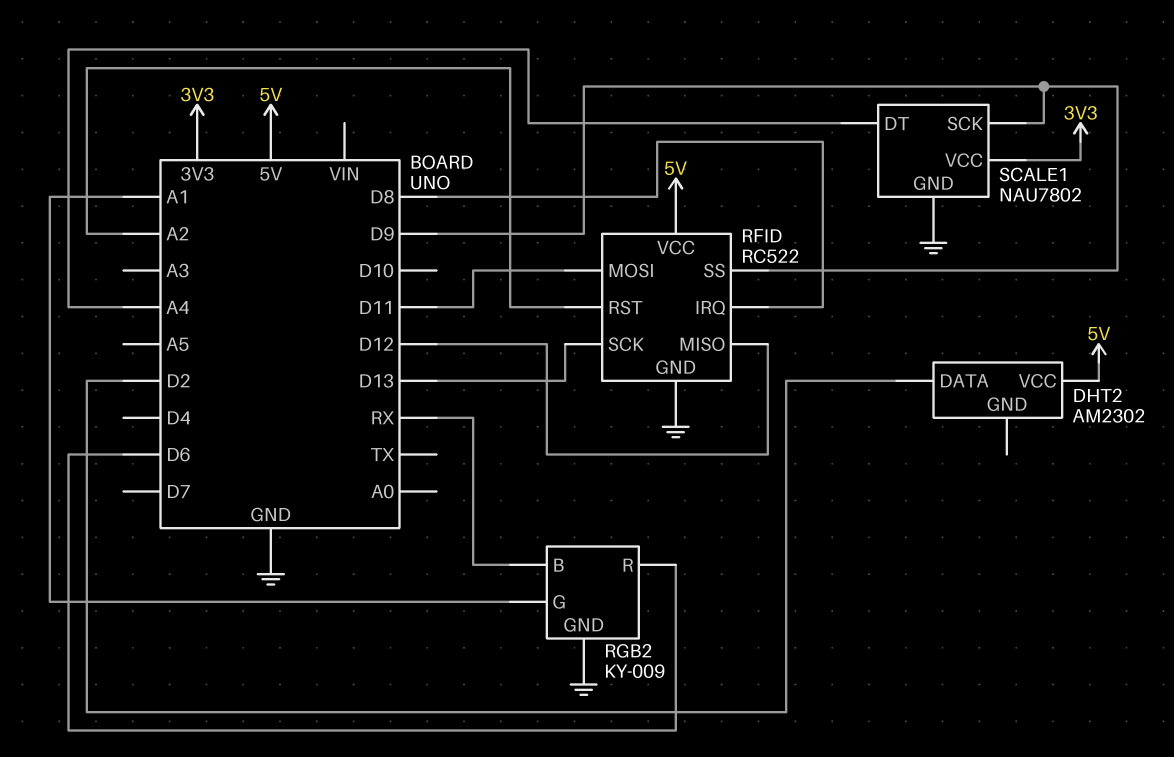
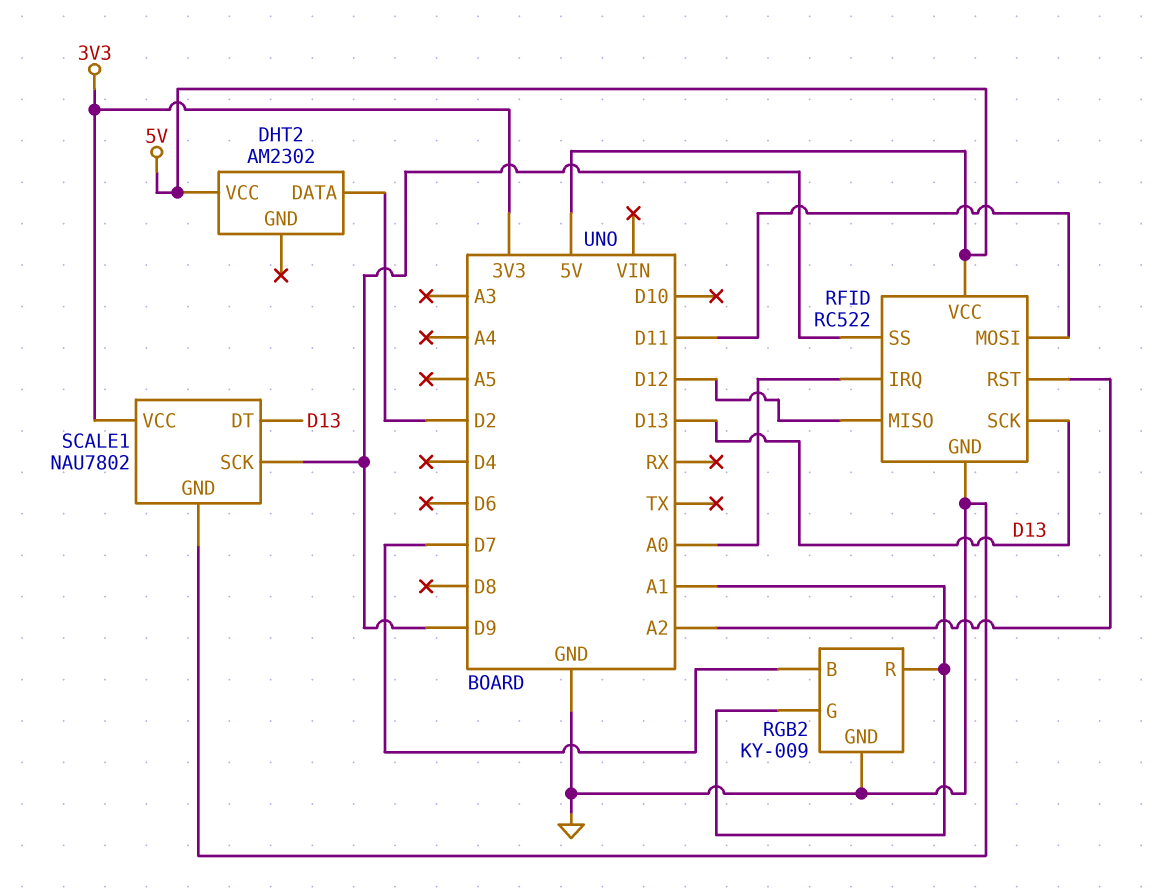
RFID pin IRQ: D8 -> A0
RGB2 pin B: RX -> D7
RGB2 pin R: D6 -> A1
SCALE1 pin DT: A4 -> D13

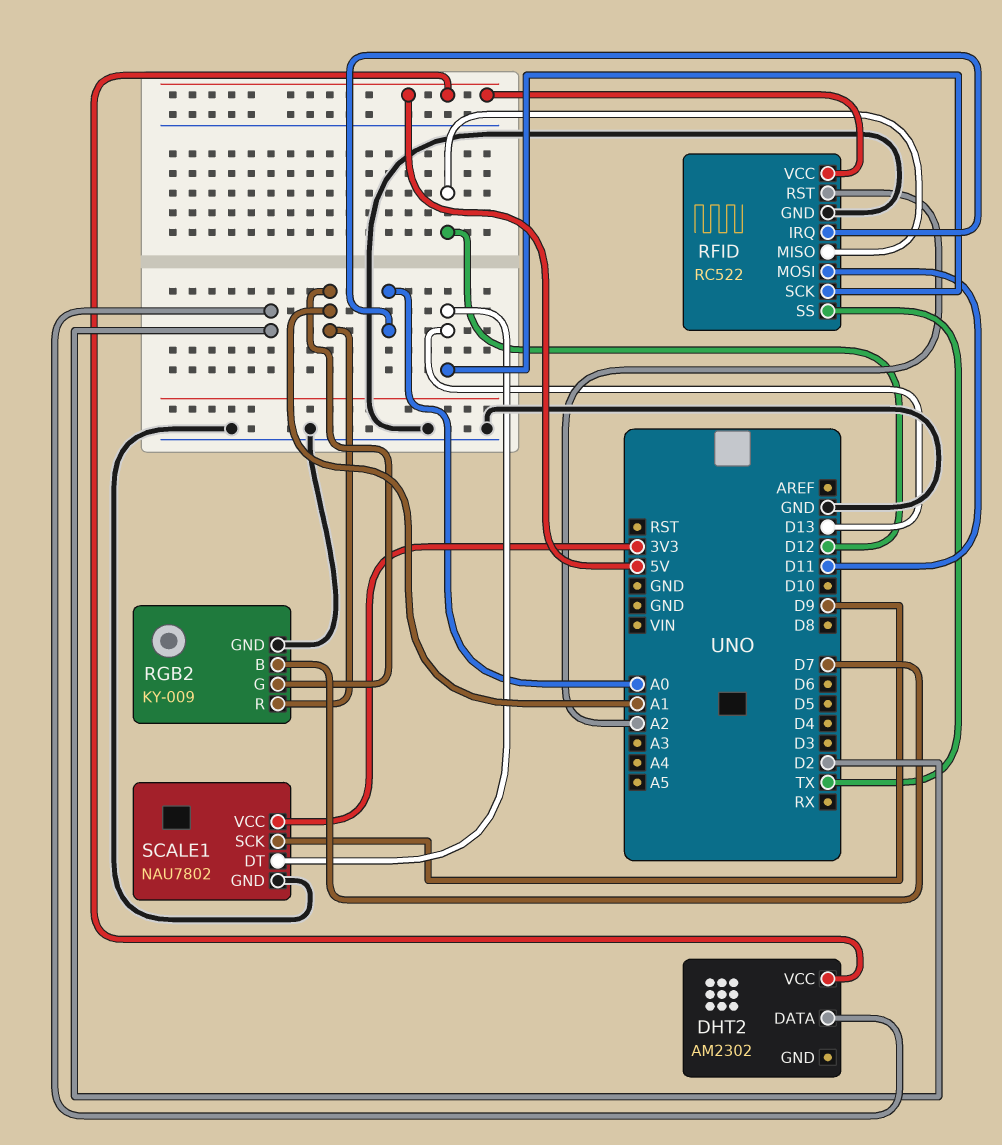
RFID pin SS: D9 -> TX

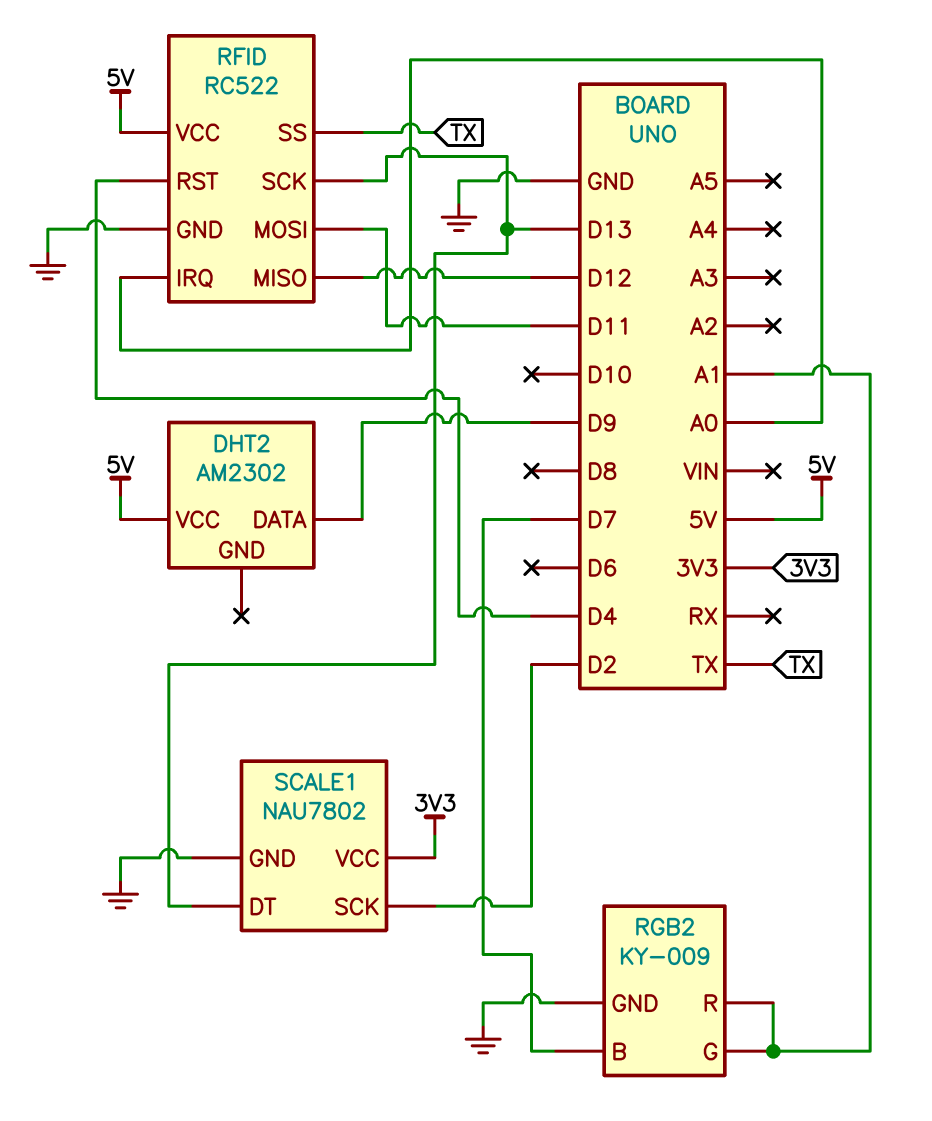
DHT2 pin DATA: D2 -> D9
RFID pin RST: A2 -> D4
SCALE1 pin SCK: D9 -> D2

